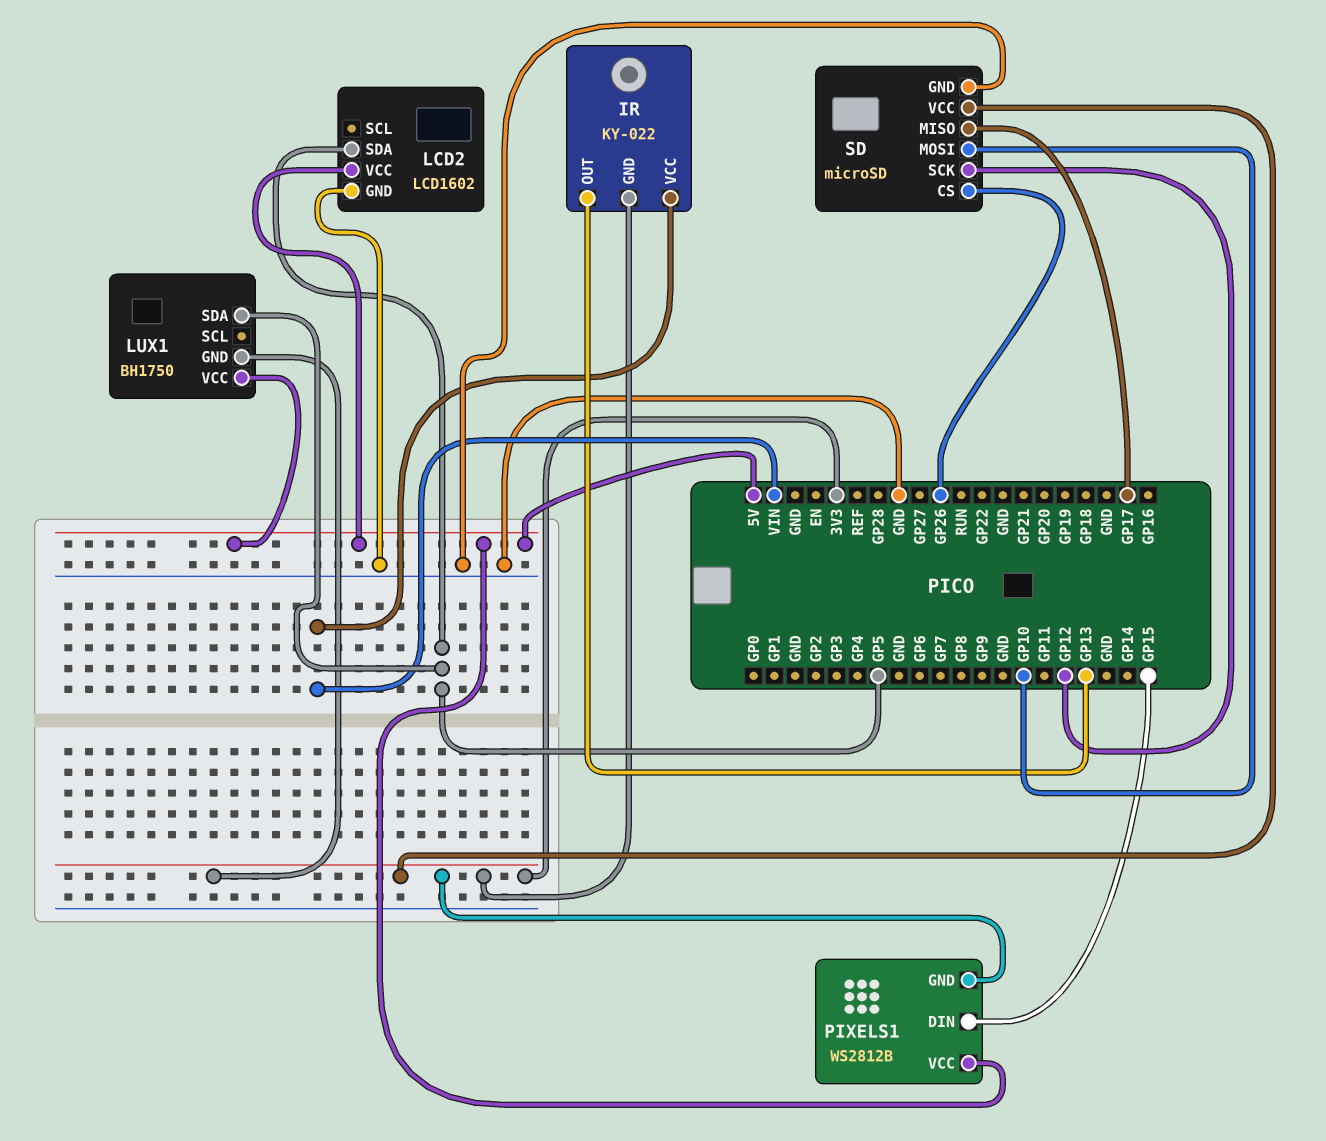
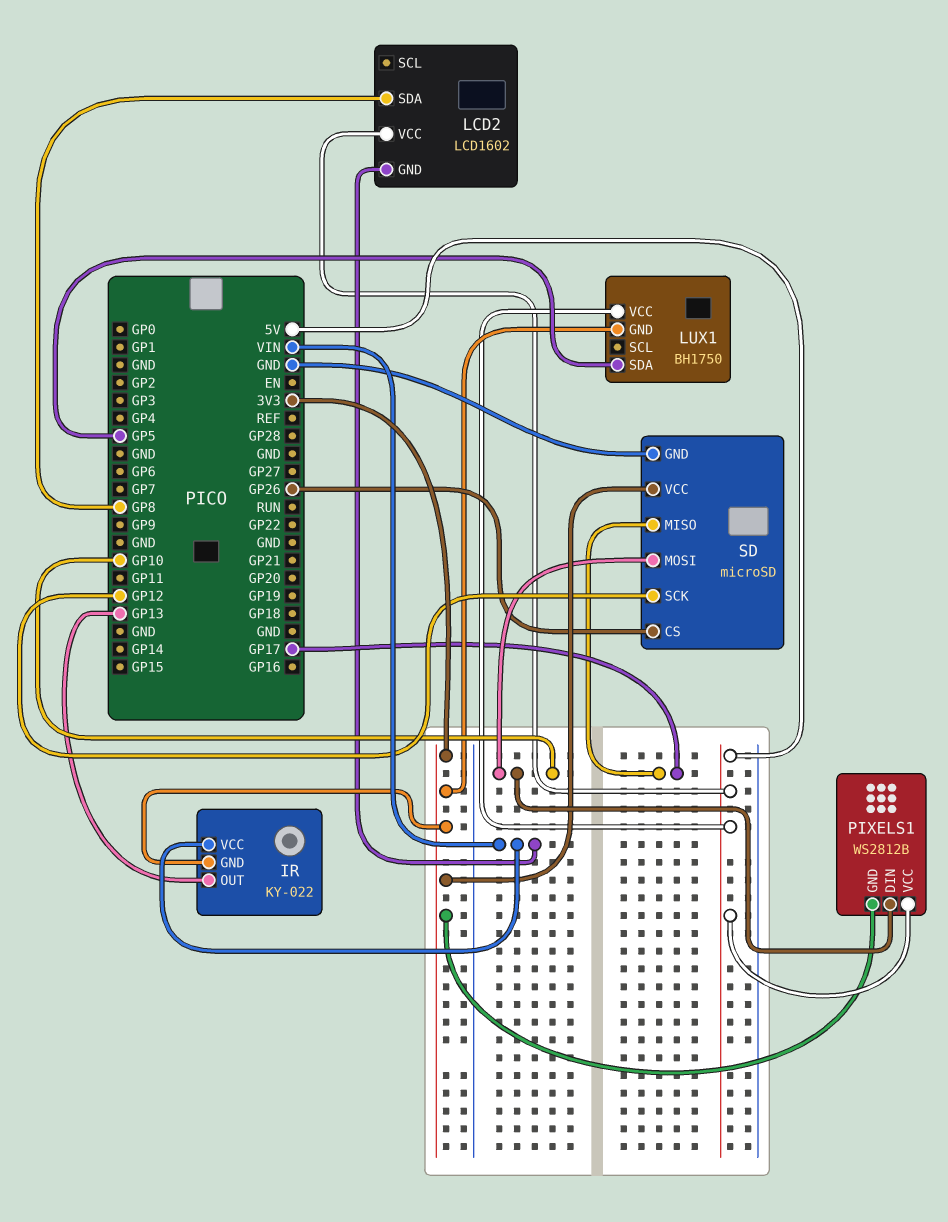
LCD2 pin GND: GND -> VIN
LCD2 pin SDA: GP5 -> GP8
PIXELS1 pin DIN: GP15 -> GP10

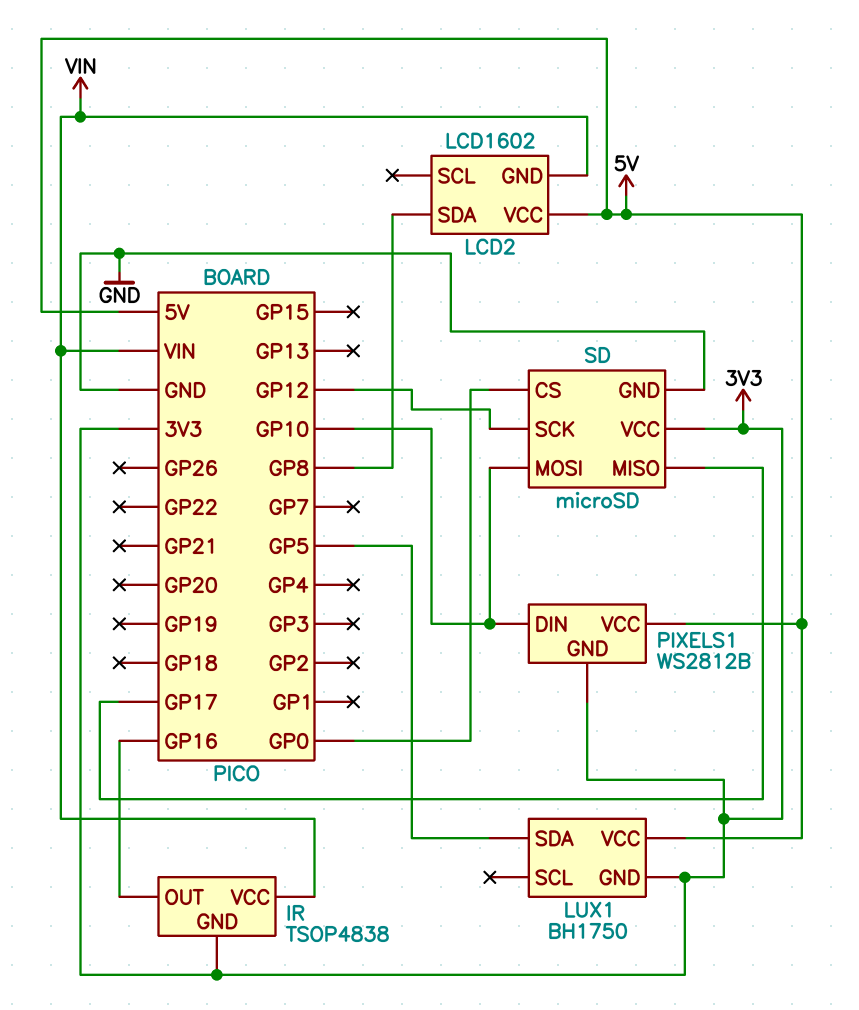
IR: KY-022 -> TSOP4838
IR pin OUT: GP13 -> GP16
SD pin CS: GP26 -> GP0

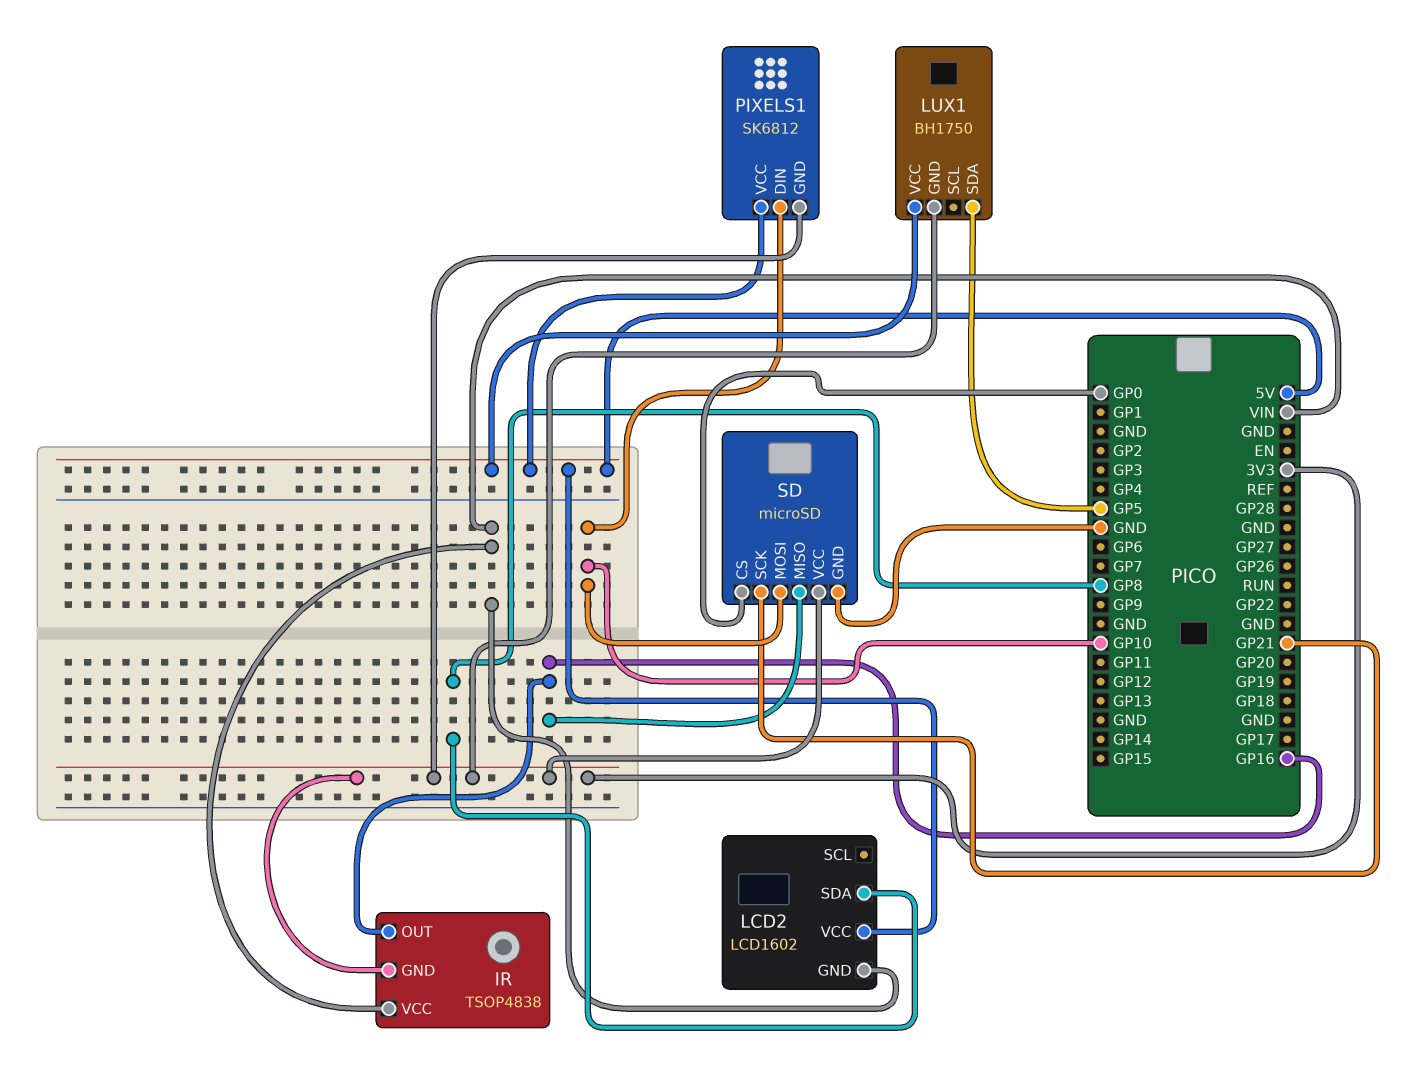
PIXELS1: WS2812B -> SK6812
SD pin MISO: GP17 -> GP16
SD pin SCK: GP12 -> GP21

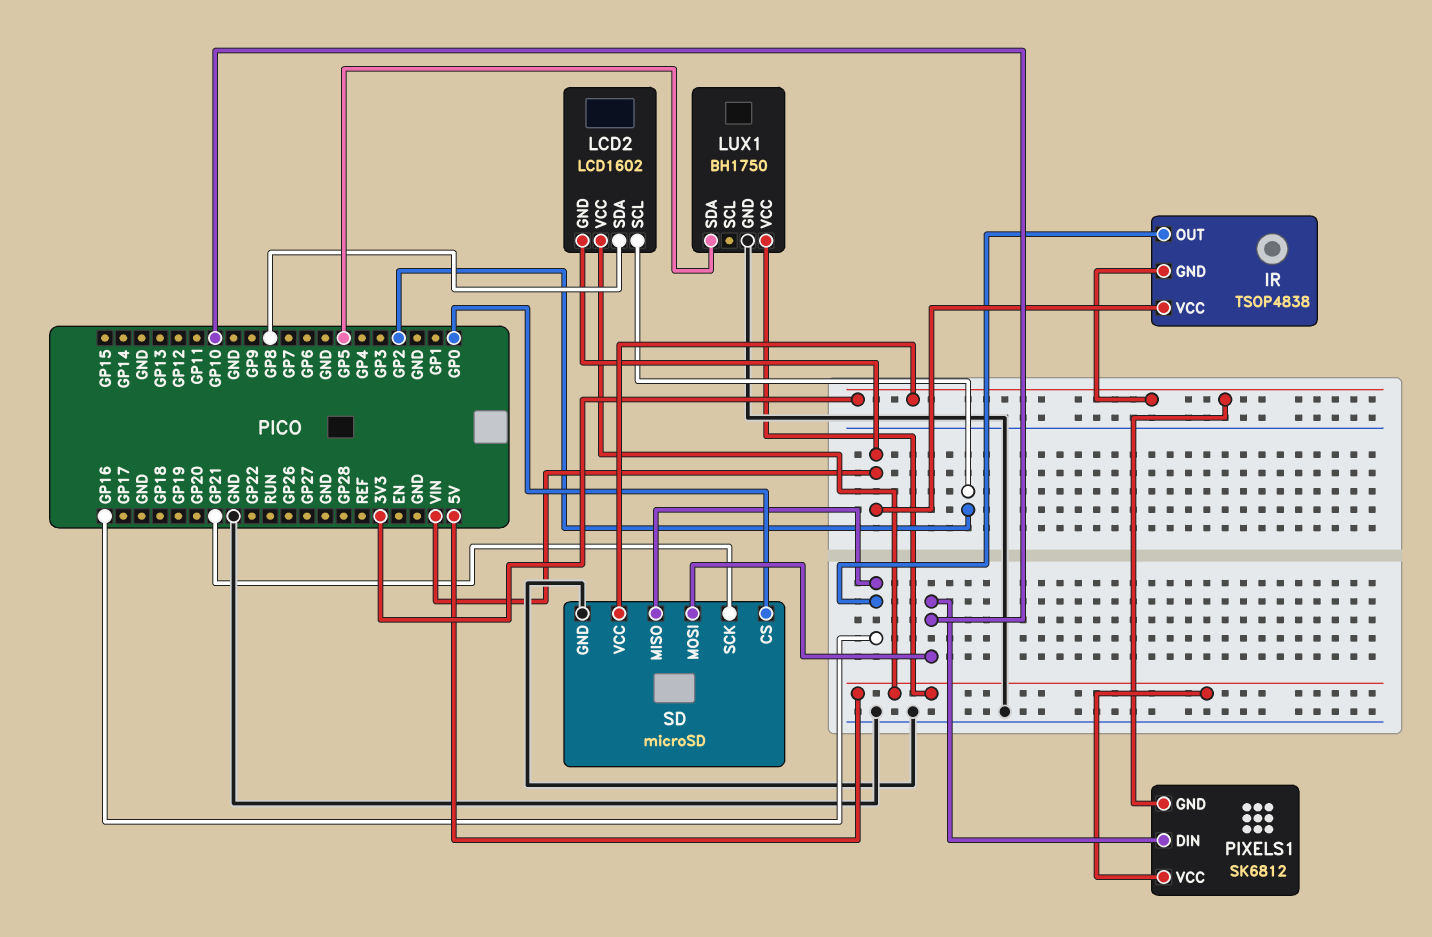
LCD2 pin SCL: none -> GP2
LUX1 pin GND: 3V3 -> GND

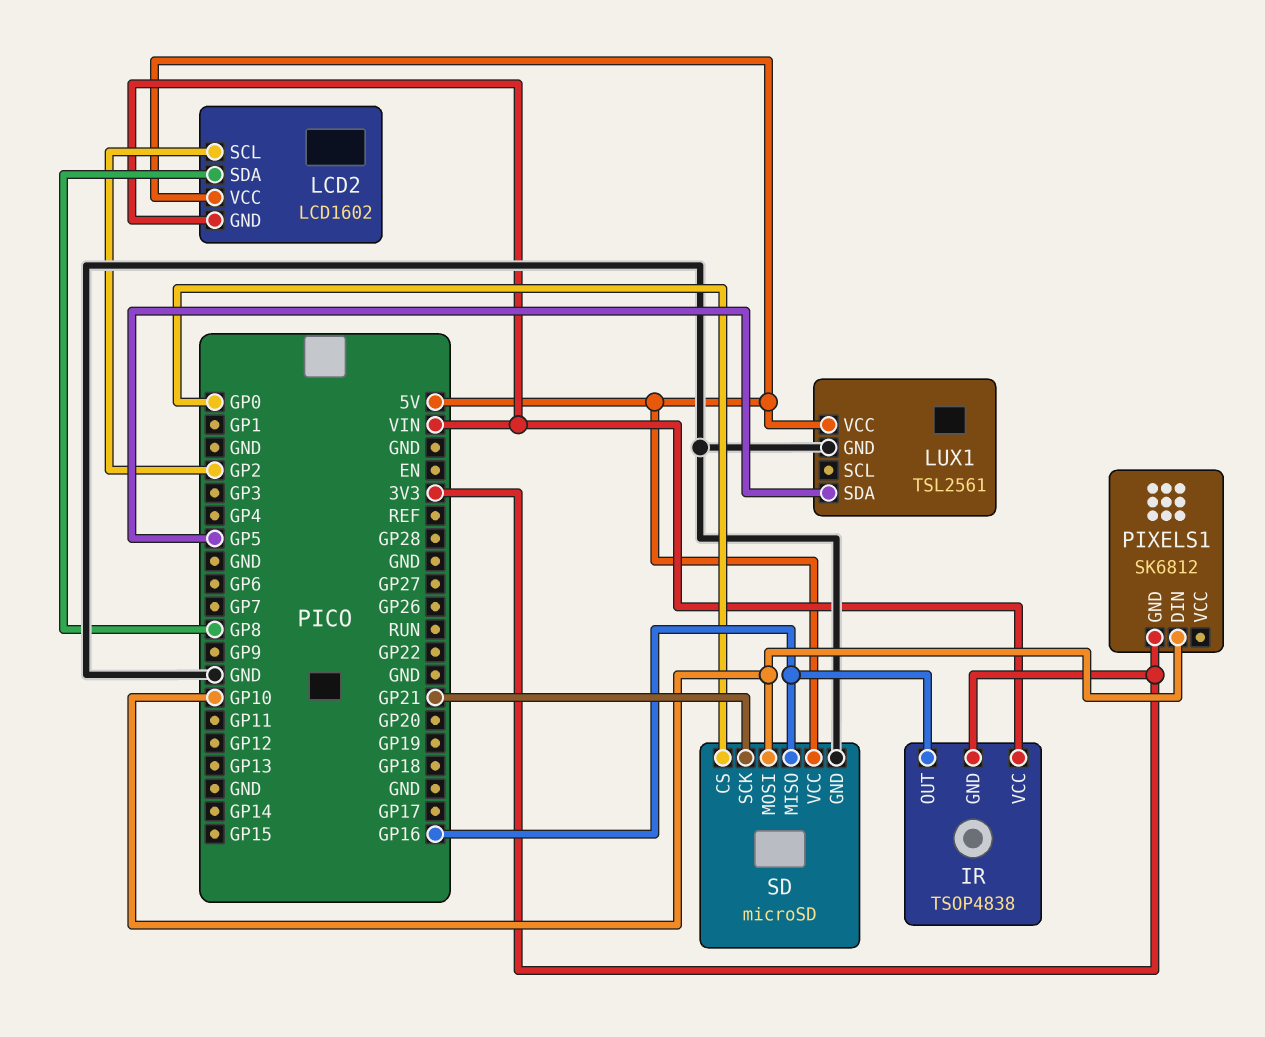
LUX1: BH1750 -> TSL2561
PIXELS1 pin VCC: 5V -> none
SD pin VCC: 3V3 -> 5V

